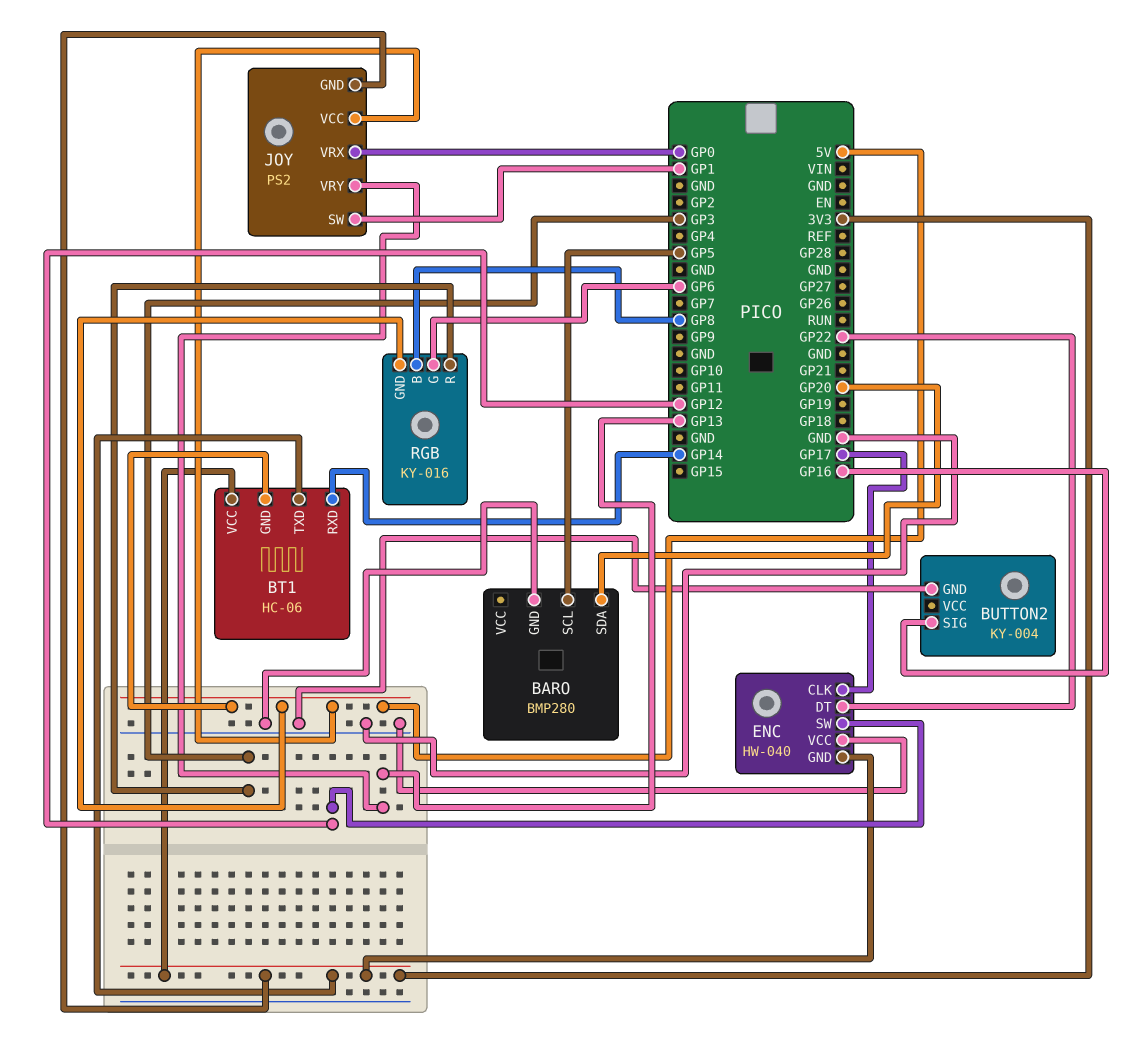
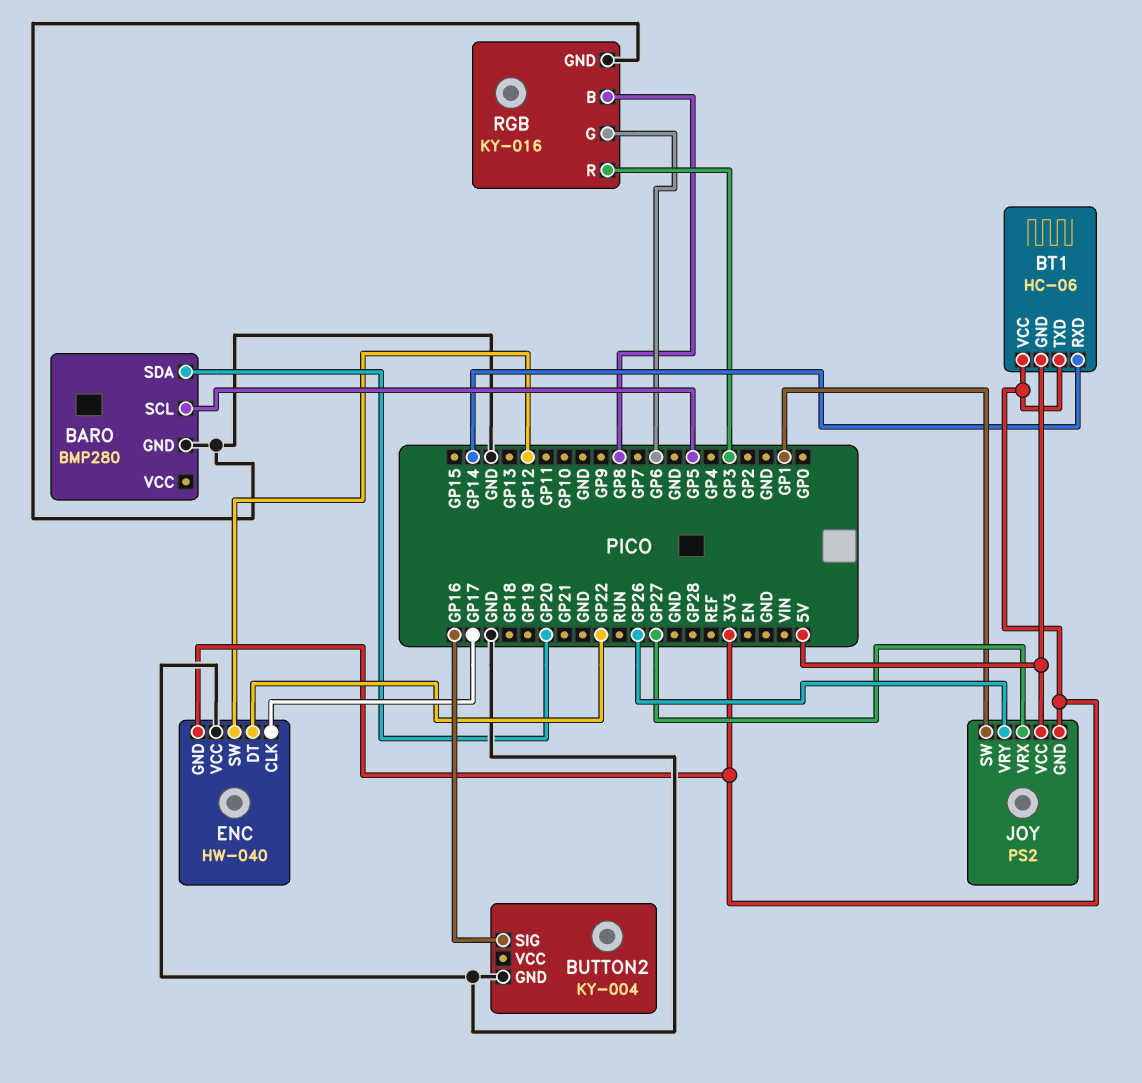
JOY pin VRX: GP0 -> GP27
JOY pin VRY: GP13 -> GP26
RGB pin GND: 5V -> GND

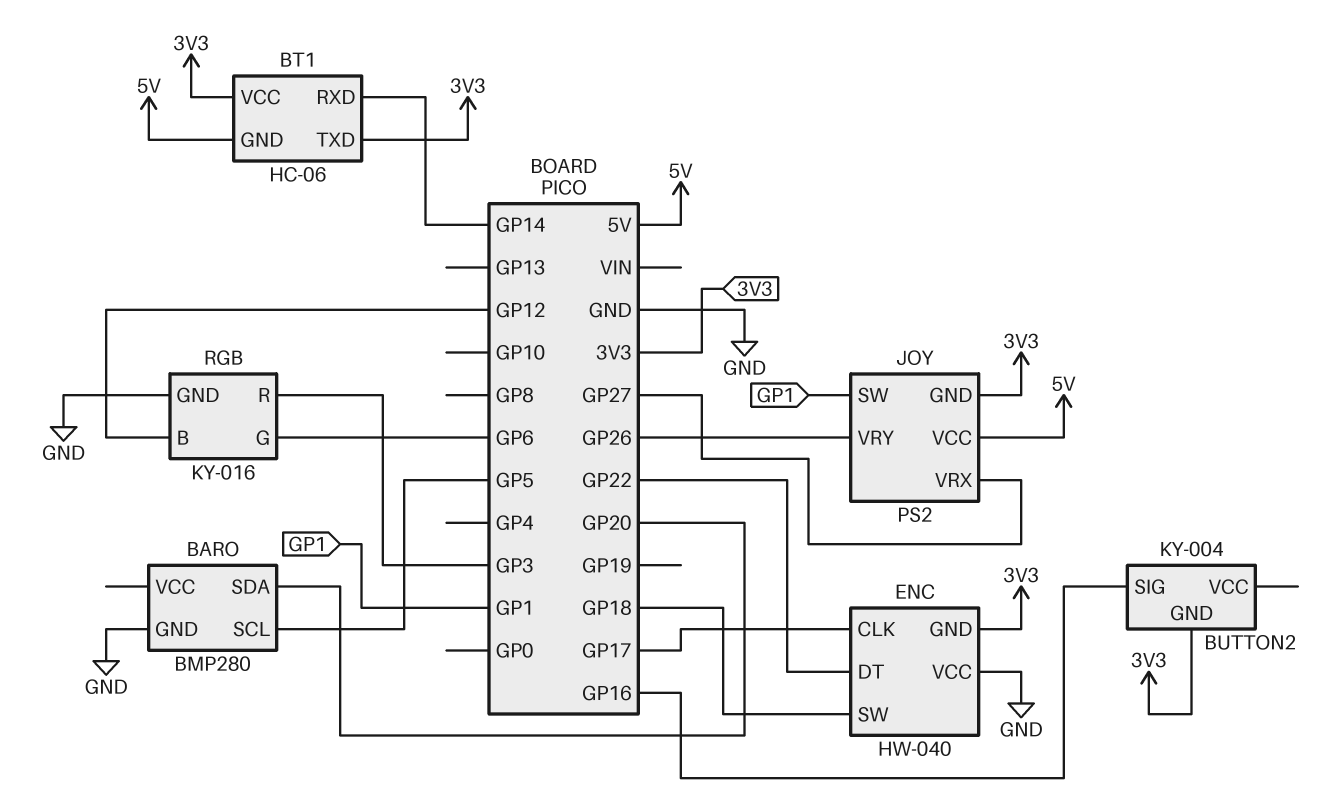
BUTTON2 pin GND: GND -> 3V3
ENC pin SW: GP12 -> GP18
RGB pin B: GP8 -> GP12

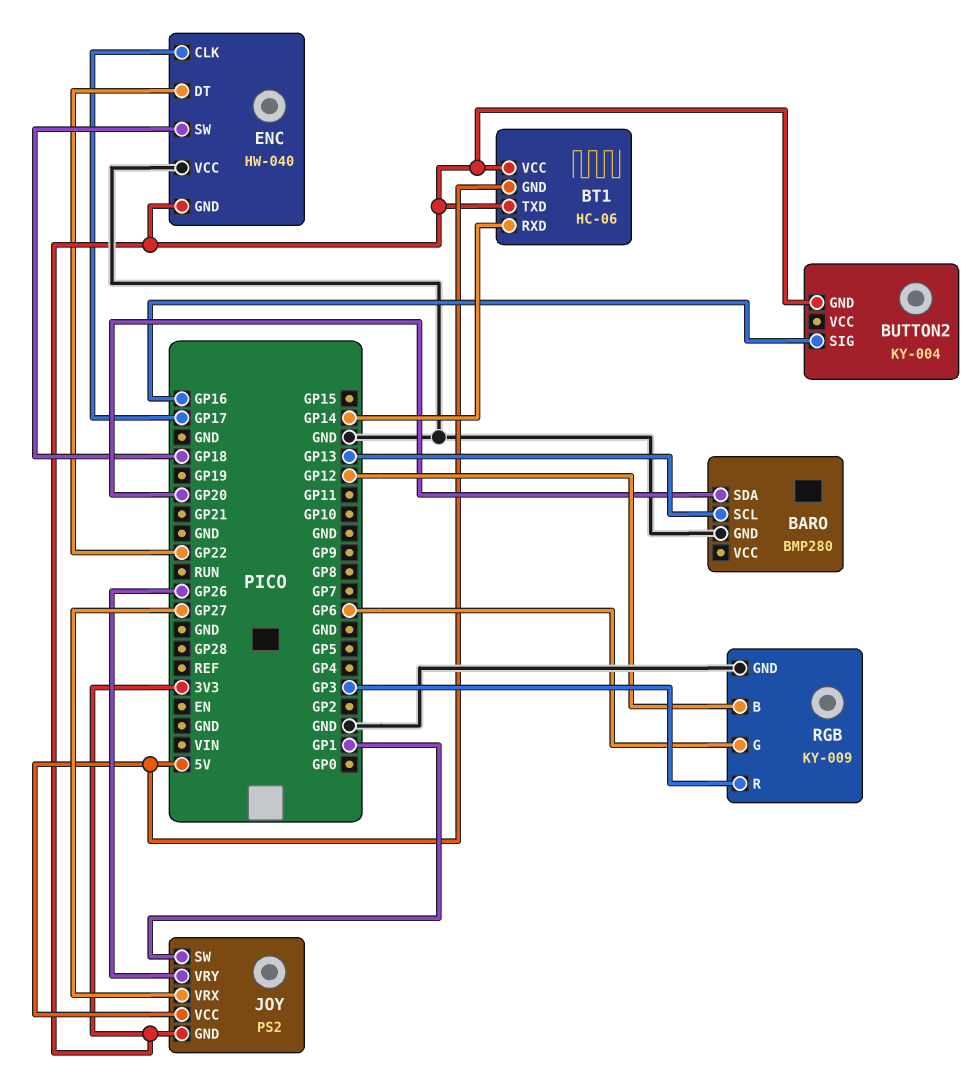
BARO pin SCL: GP5 -> GP13
RGB: KY-016 -> KY-009

